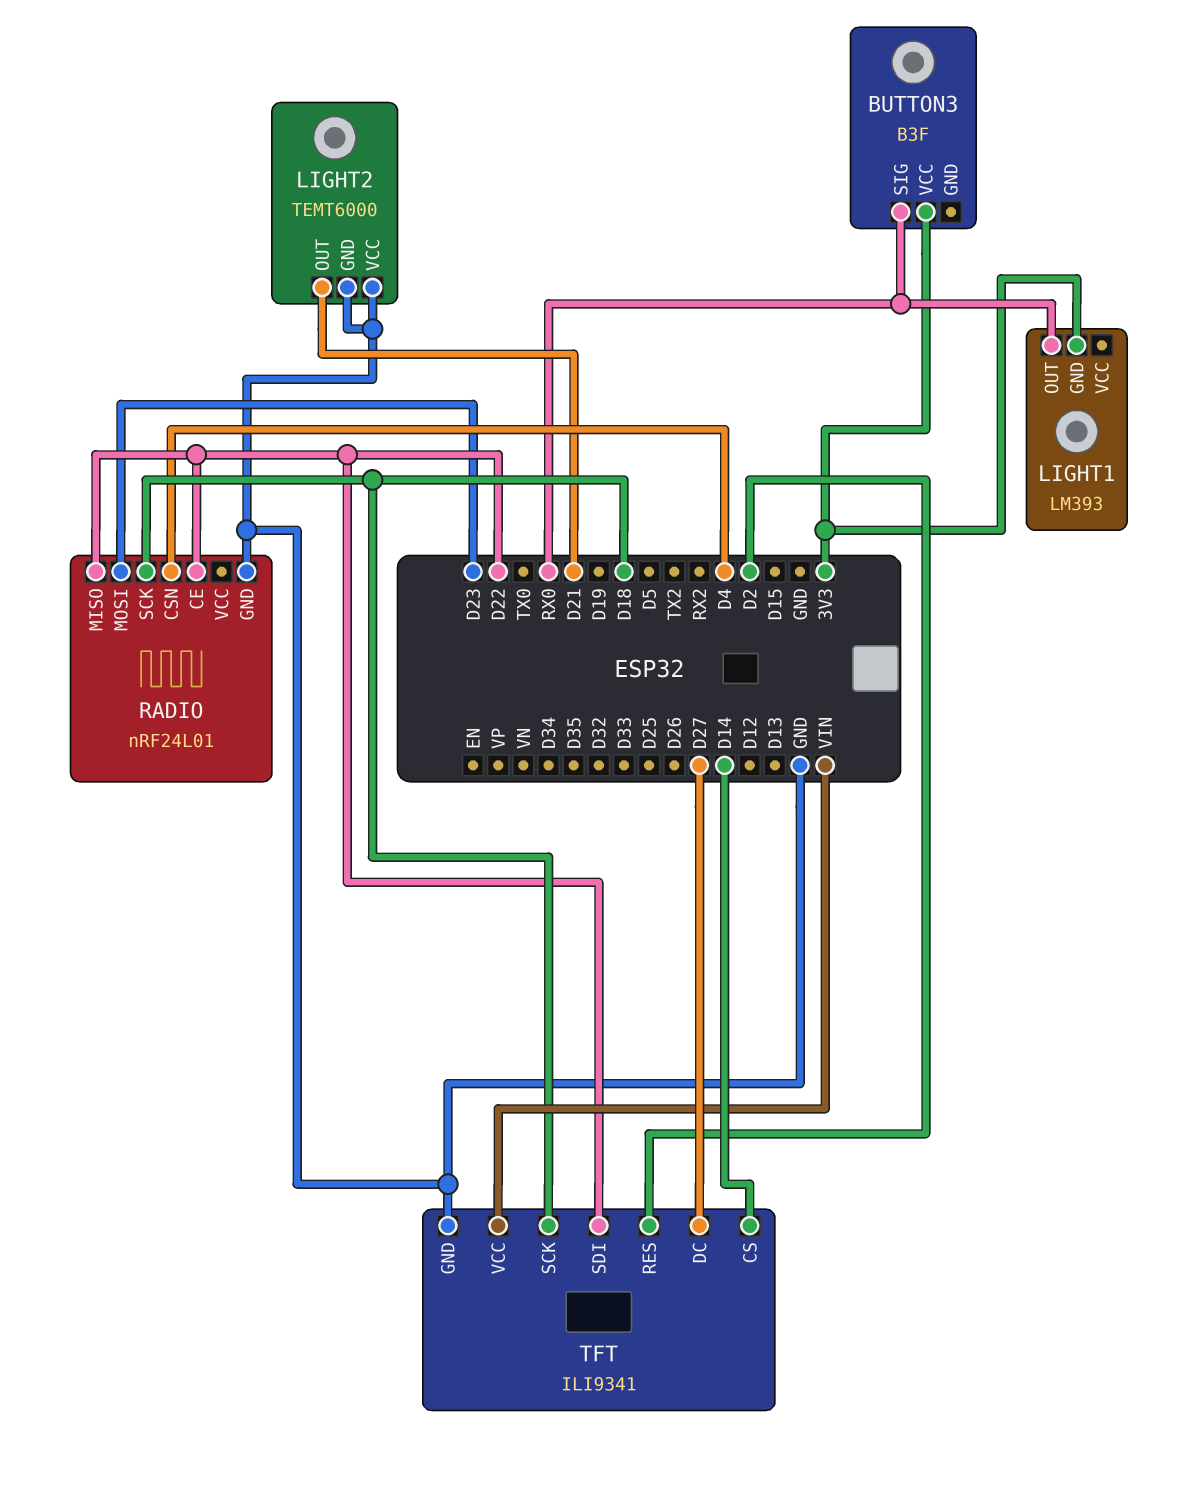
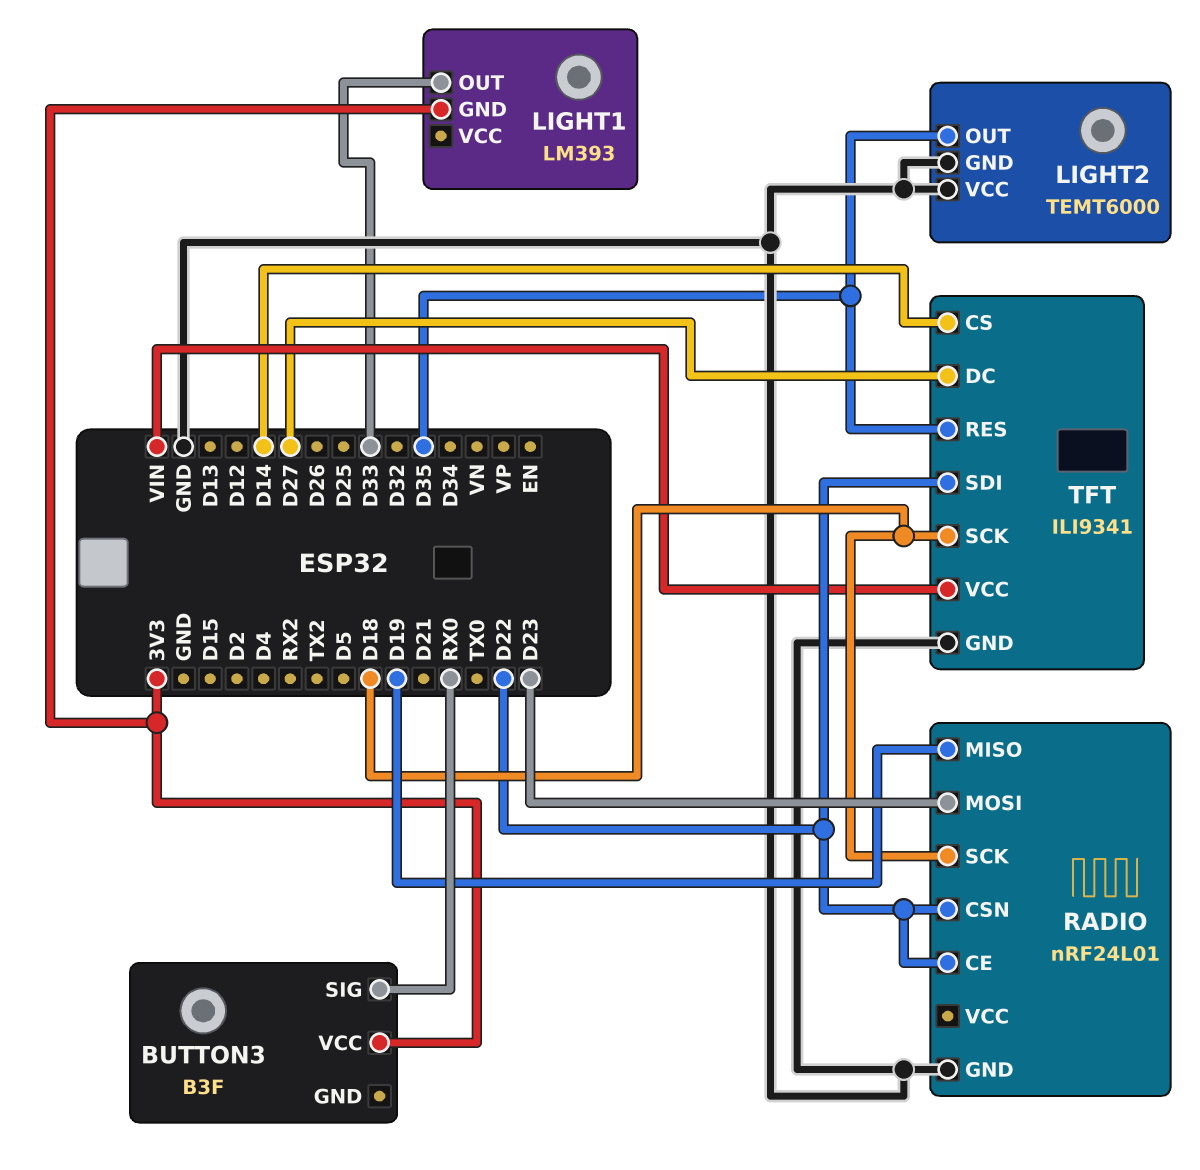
LIGHT1 pin OUT: RX0 -> D33
LIGHT2 pin OUT: D21 -> D35
RADIO pin CSN: D4 -> D22
RADIO pin MISO: D22 -> D19
TFT pin RES: D2 -> D35

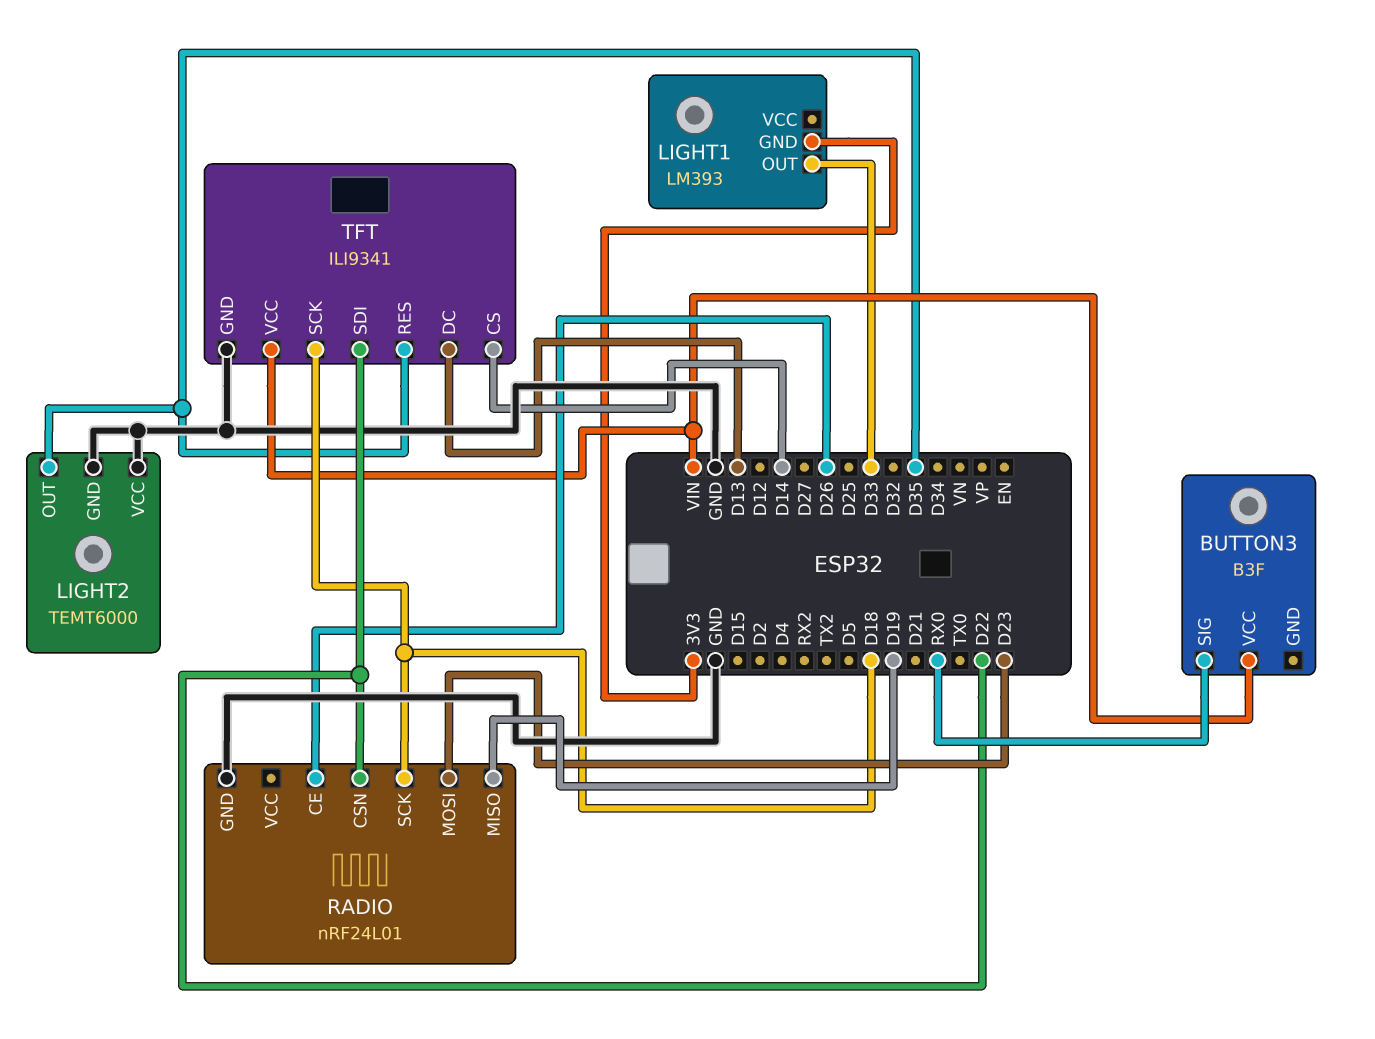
BUTTON3 pin VCC: 3V3 -> VIN
RADIO pin CE: D22 -> D26
TFT pin DC: D27 -> D13

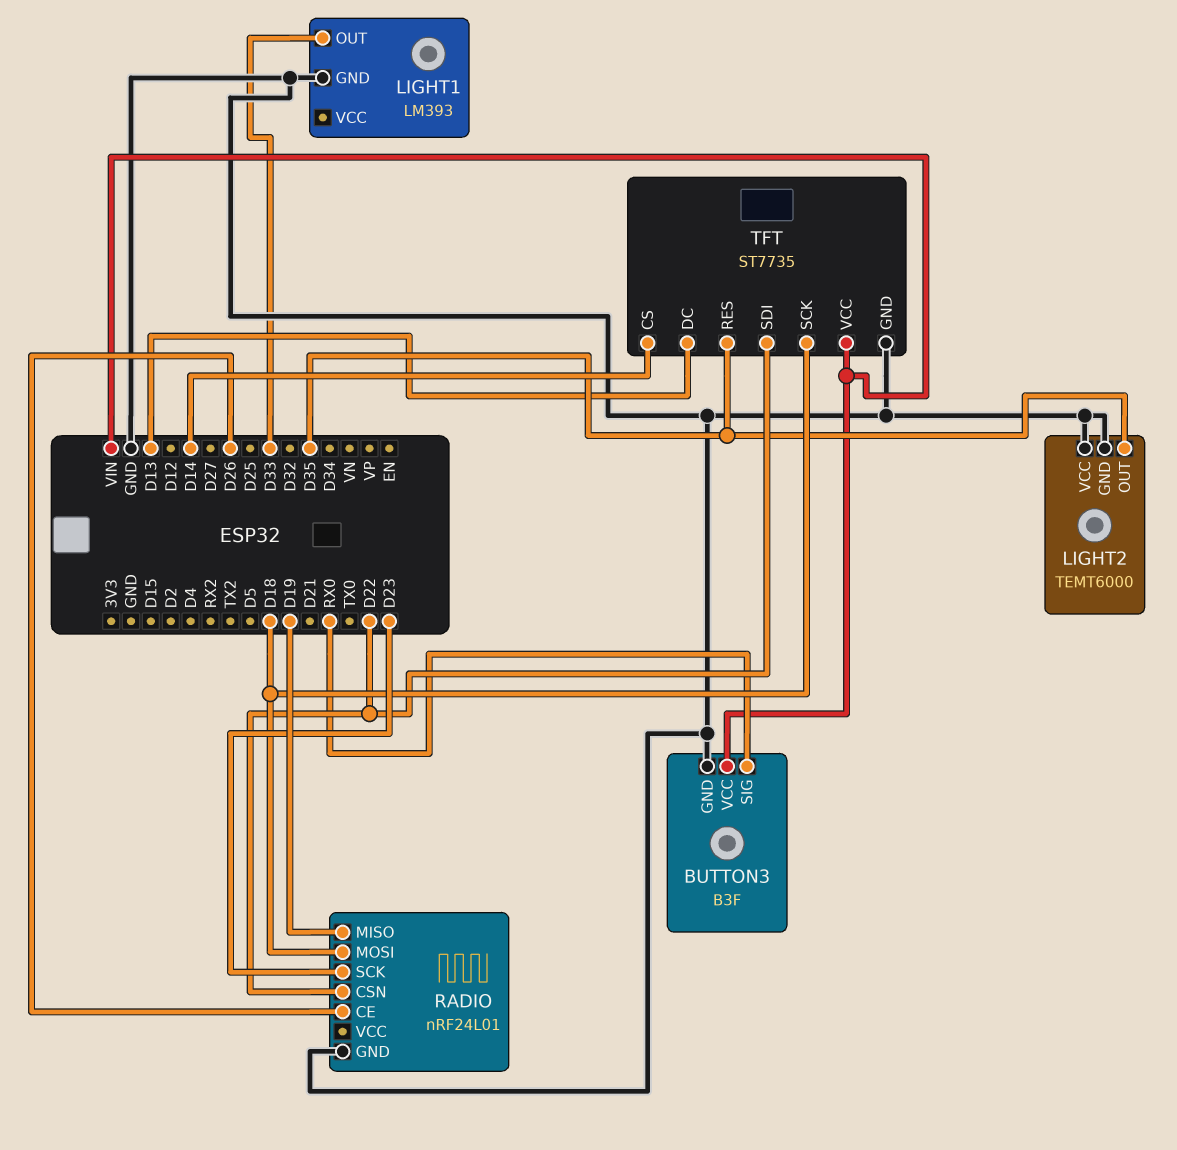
BUTTON3 pin GND: none -> GND
LIGHT1 pin GND: 3V3 -> GND
RADIO pin MOSI: D23 -> D18
RADIO pin SCK: D18 -> D23
TFT: ILI9341 -> ST7735

